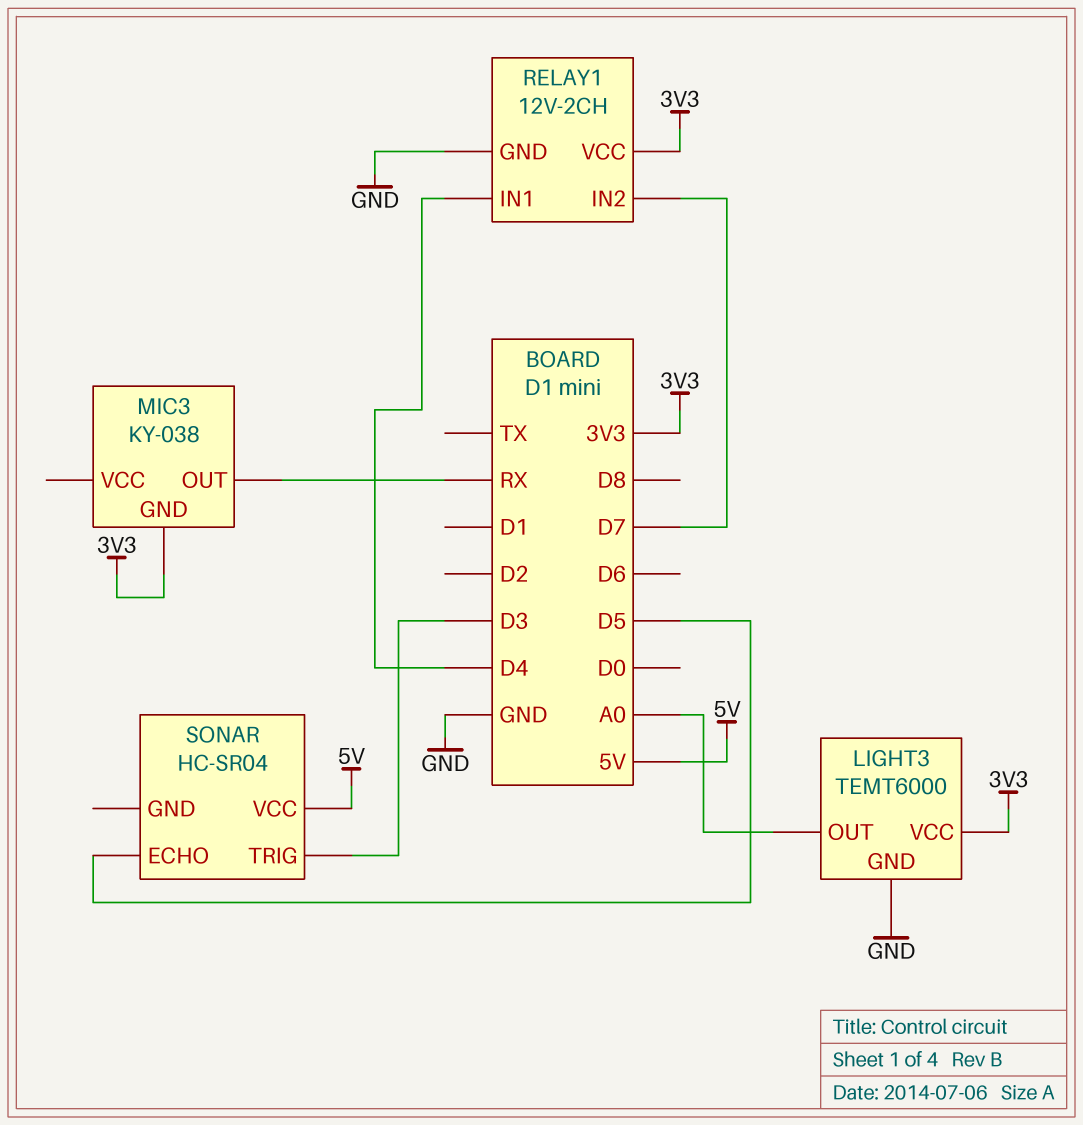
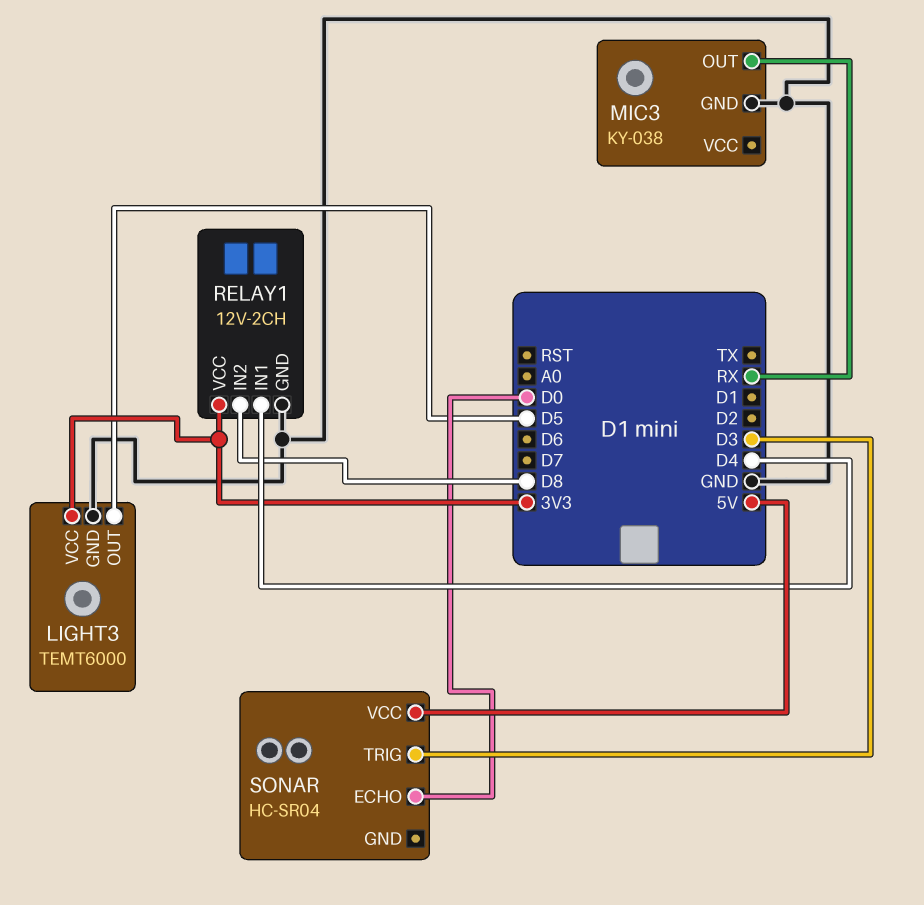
LIGHT3 pin OUT: A0 -> D5
MIC3 pin GND: 3V3 -> GND
RELAY1 pin IN2: D7 -> D8
SONAR pin ECHO: D5 -> D0

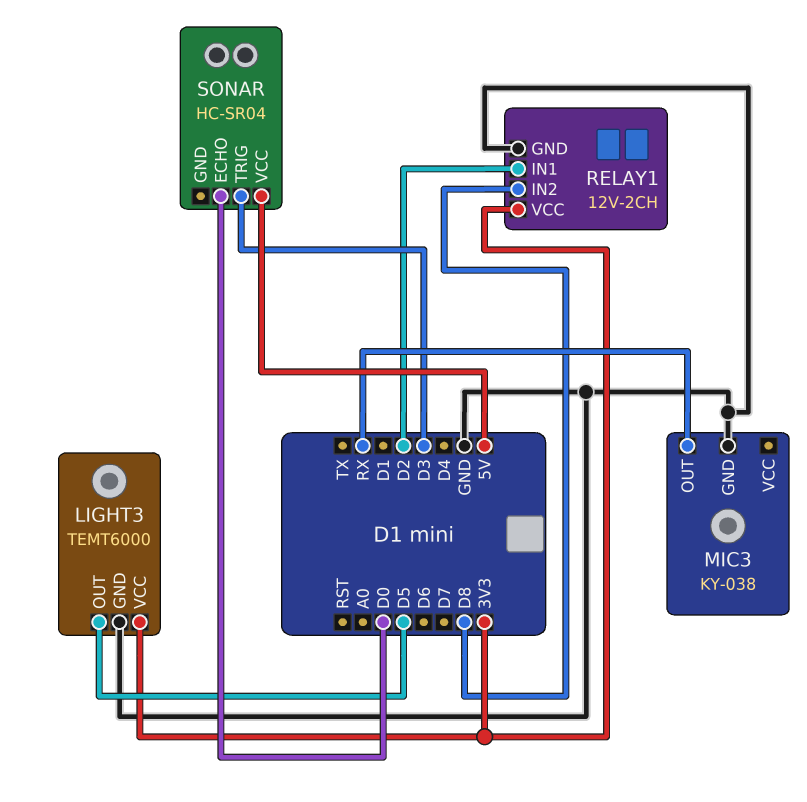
RELAY1 pin IN1: D4 -> D2

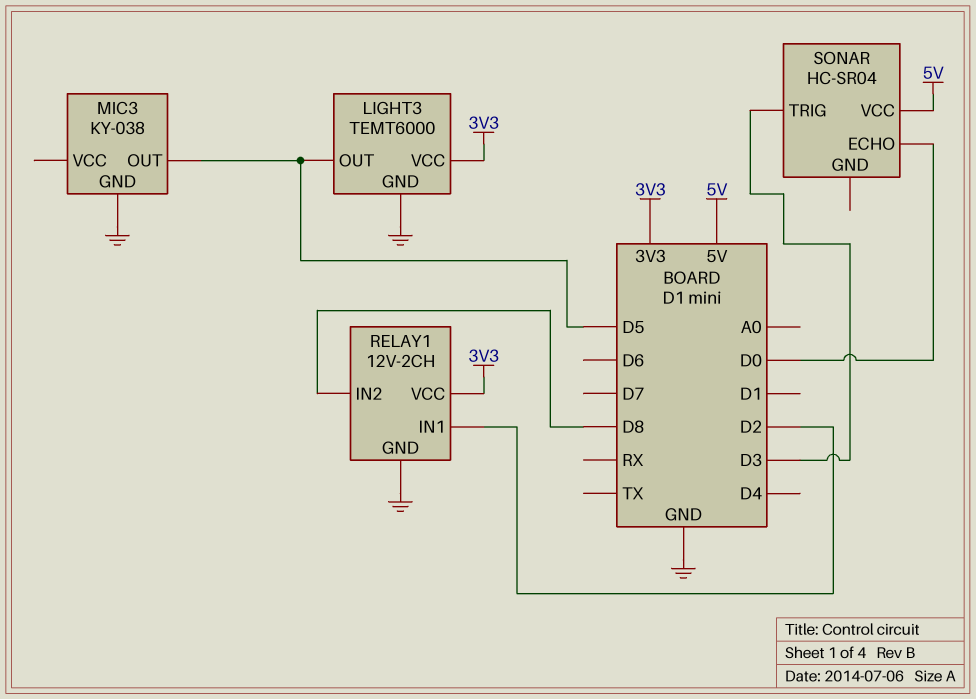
MIC3 pin OUT: RX -> D5

